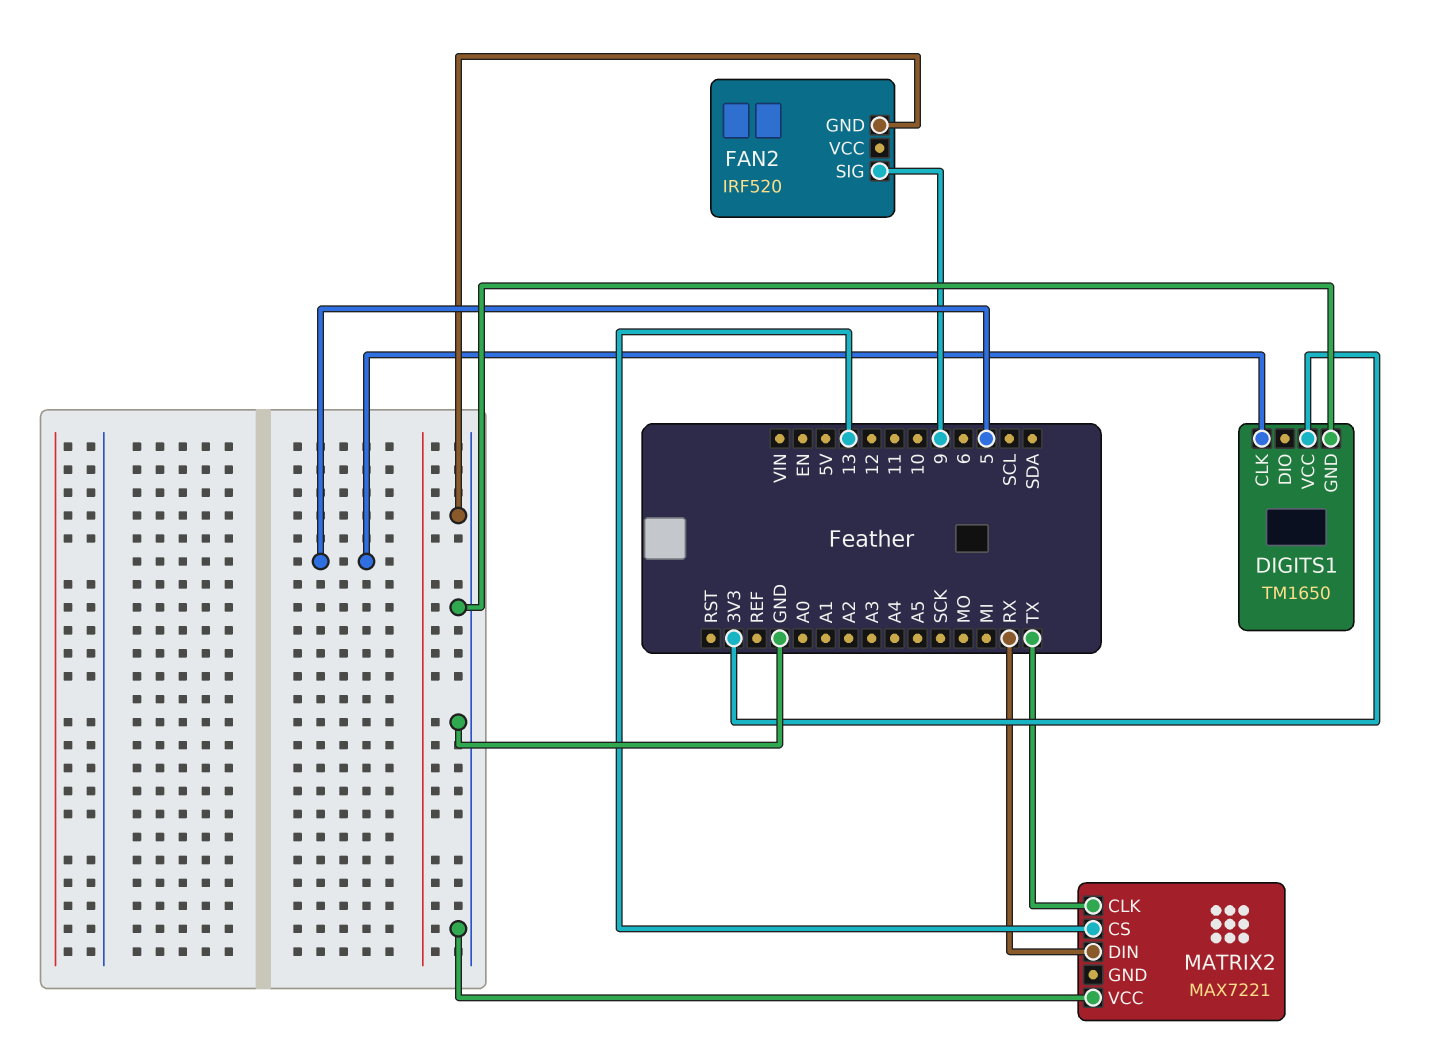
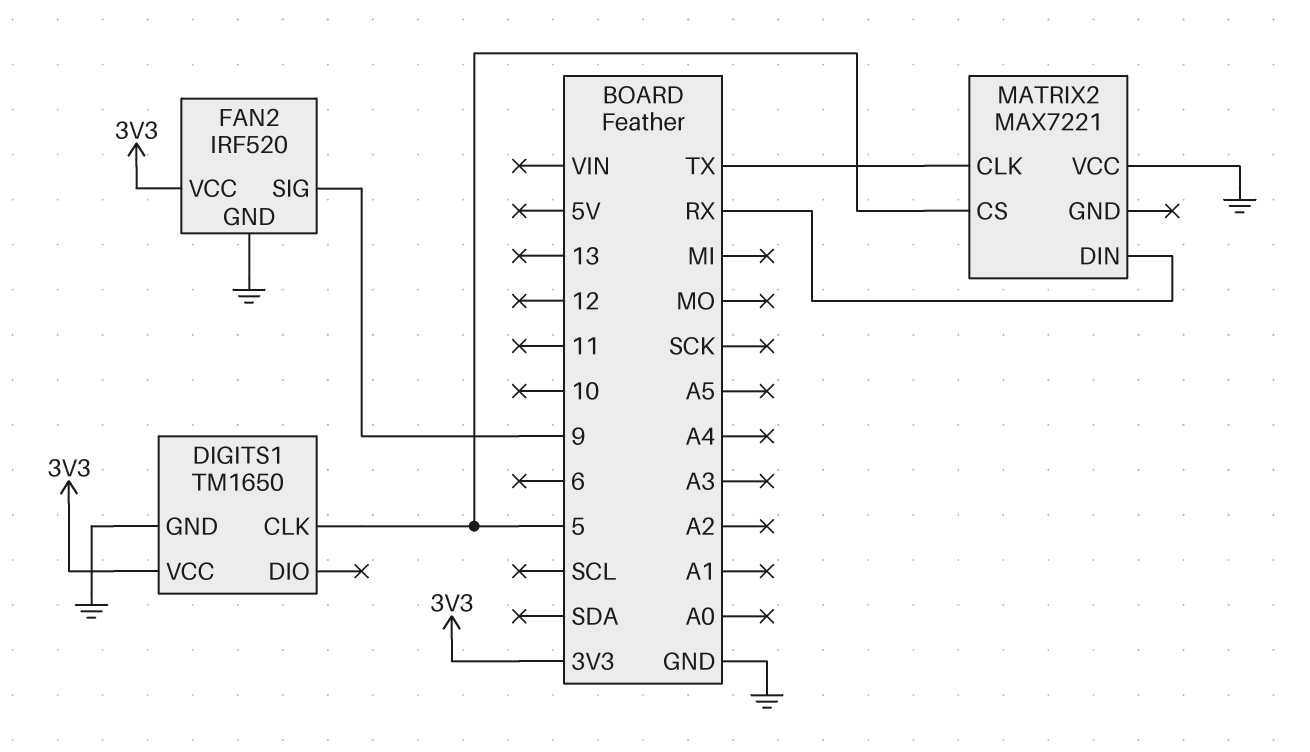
FAN2 pin VCC: none -> 3V3
MATRIX2 pin CS: 13 -> 5

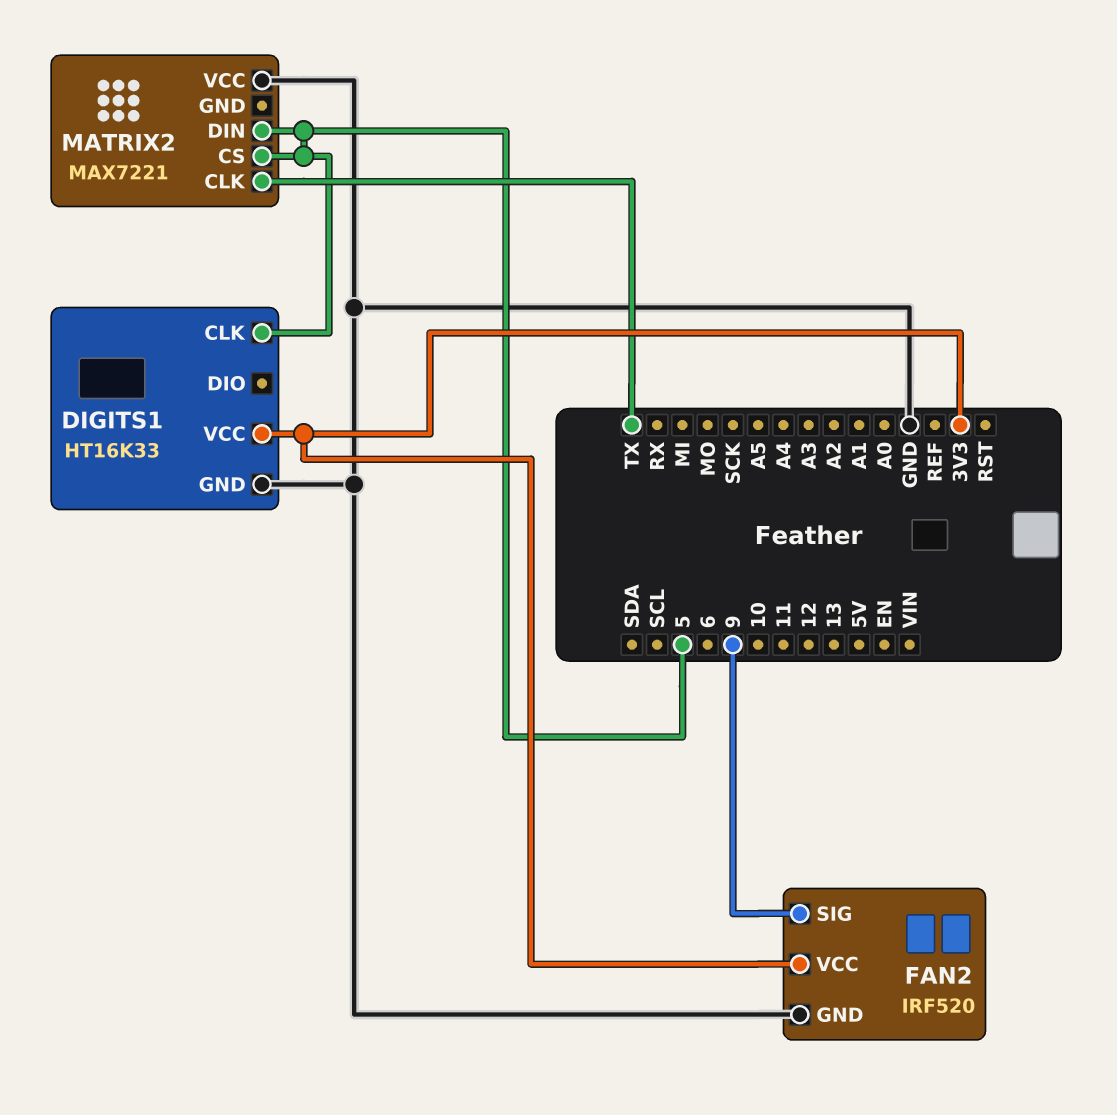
DIGITS1: TM1650 -> HT16K33
MATRIX2 pin DIN: RX -> 5

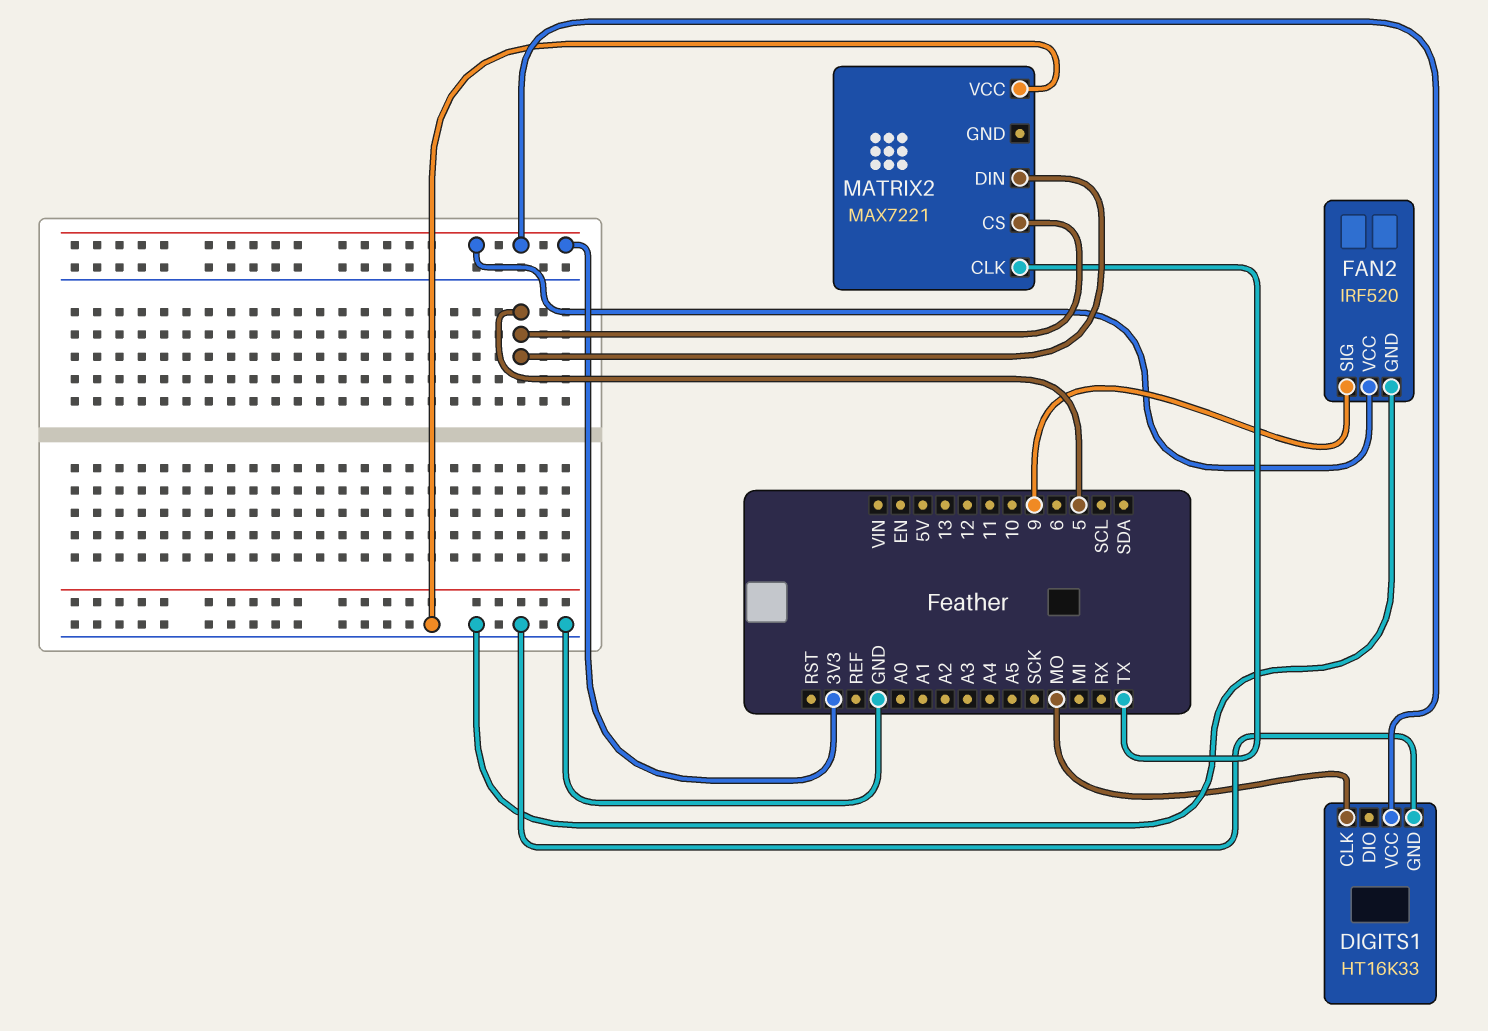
DIGITS1 pin CLK: 5 -> MO

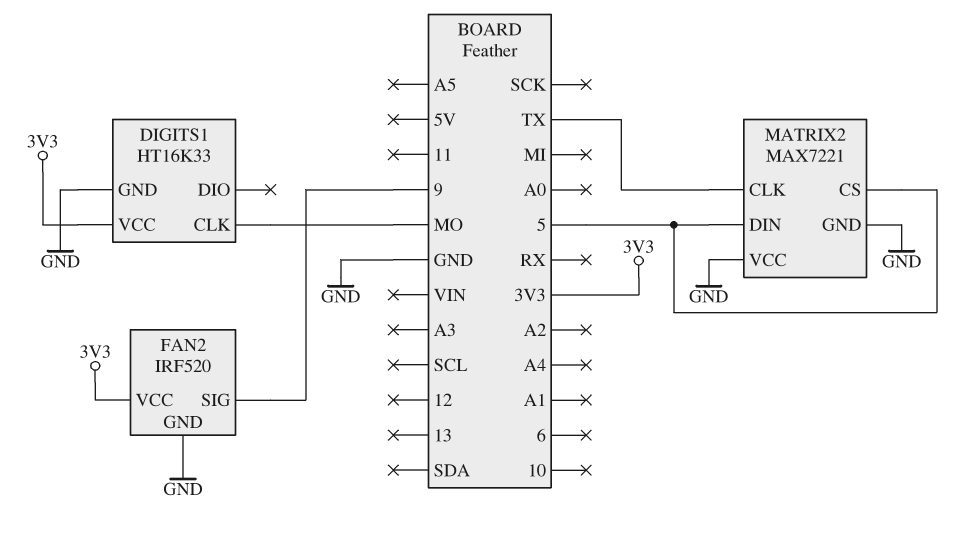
MATRIX2 pin GND: none -> GND

